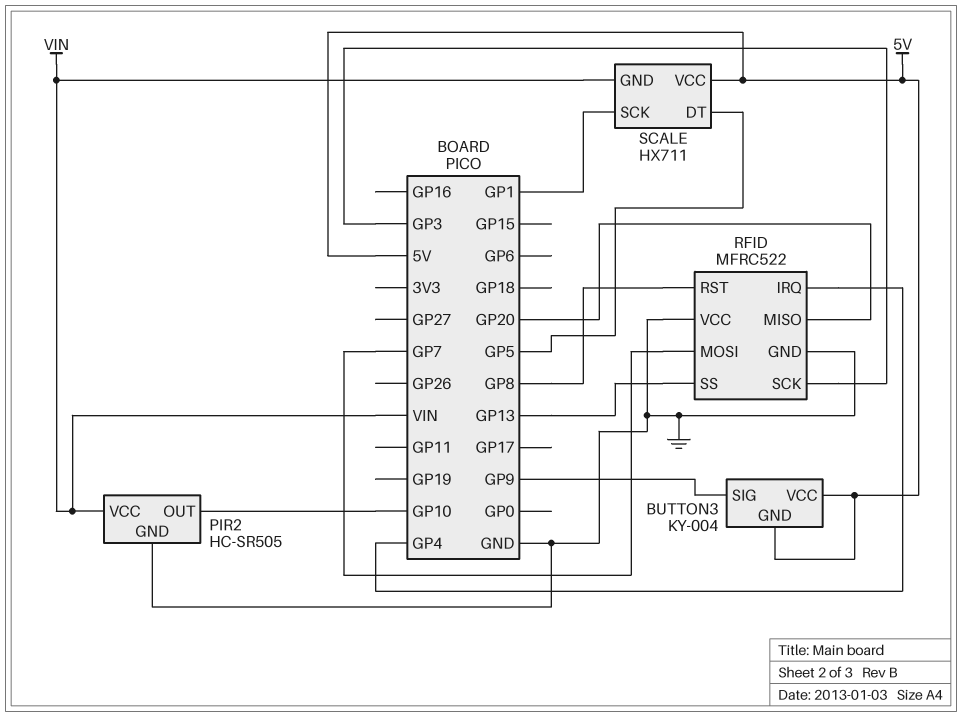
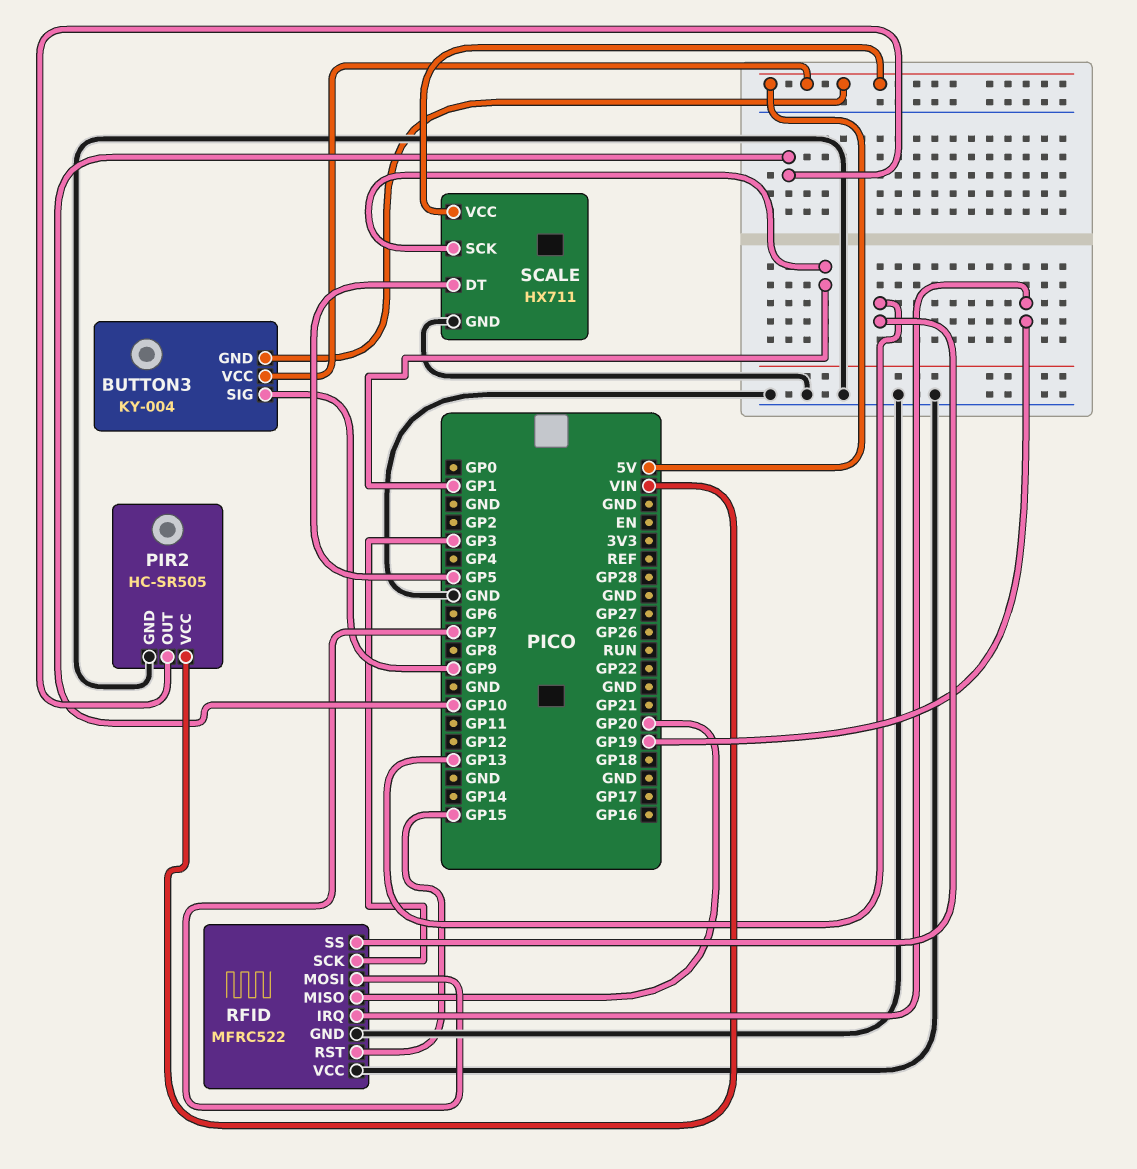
RFID pin IRQ: GP4 -> GP19
RFID pin RST: GP8 -> GP15
SCALE pin GND: VIN -> GND

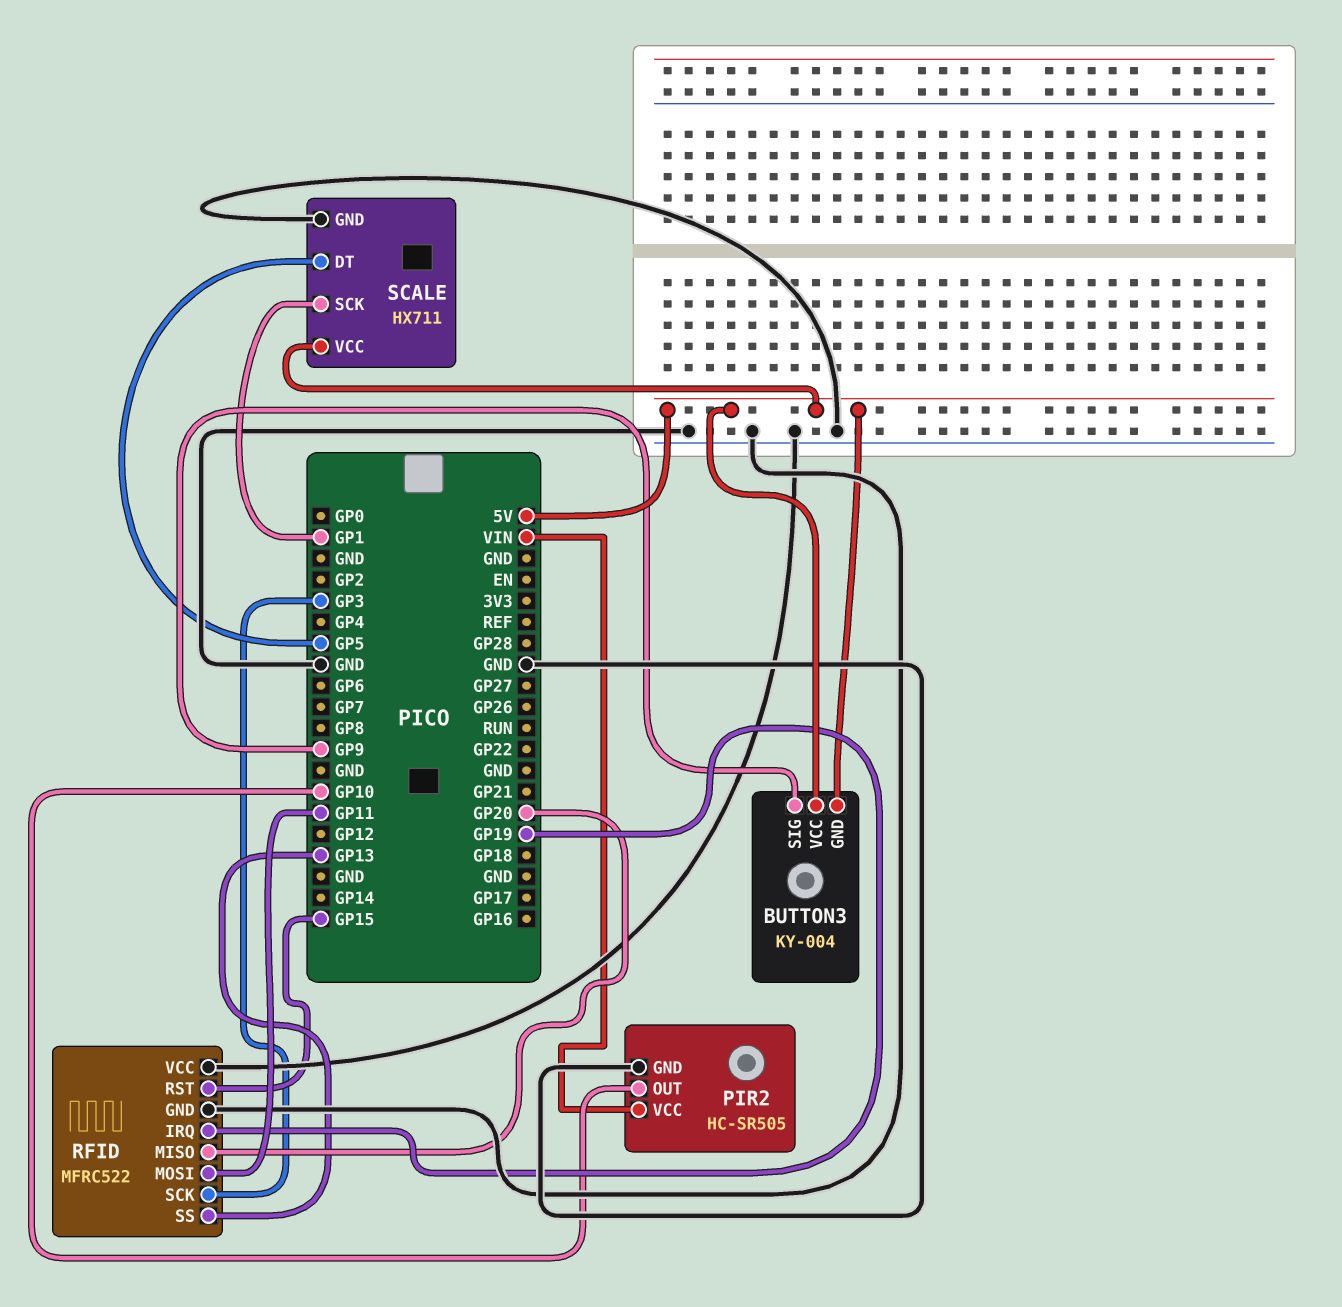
RFID pin MOSI: GP7 -> GP11

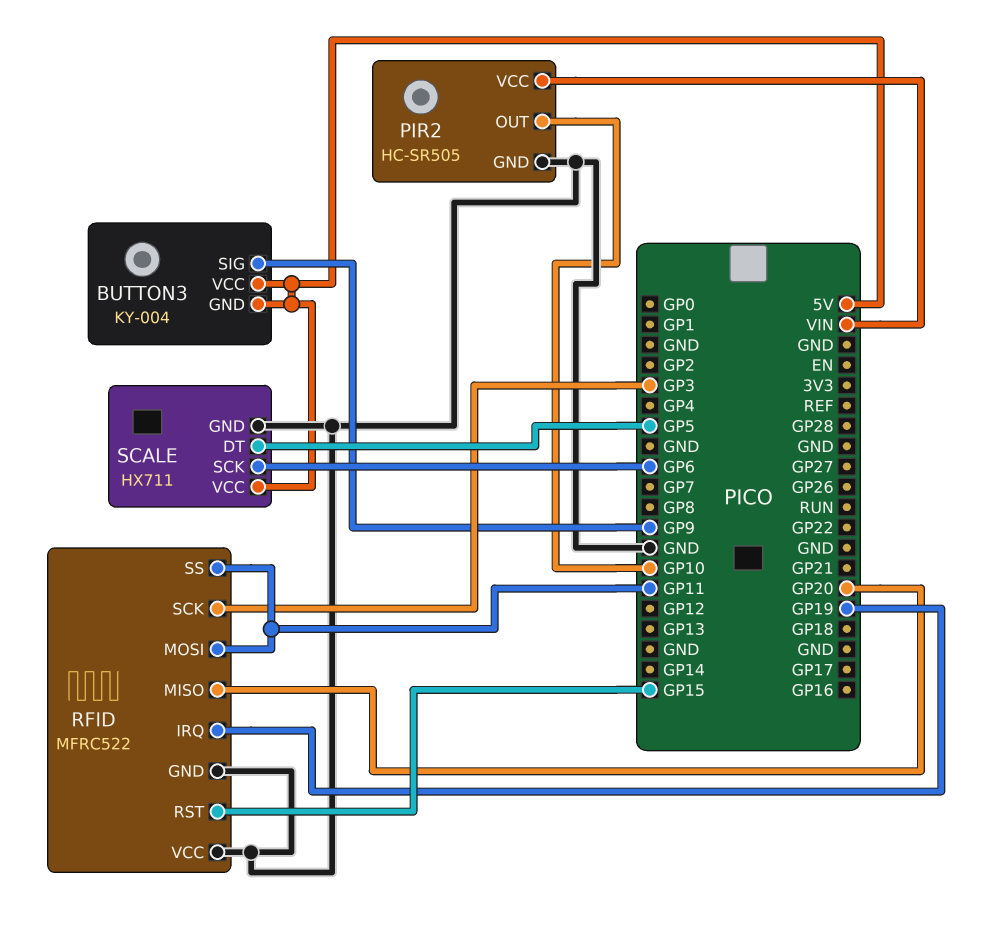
RFID pin SS: GP13 -> GP11
SCALE pin SCK: GP1 -> GP6

